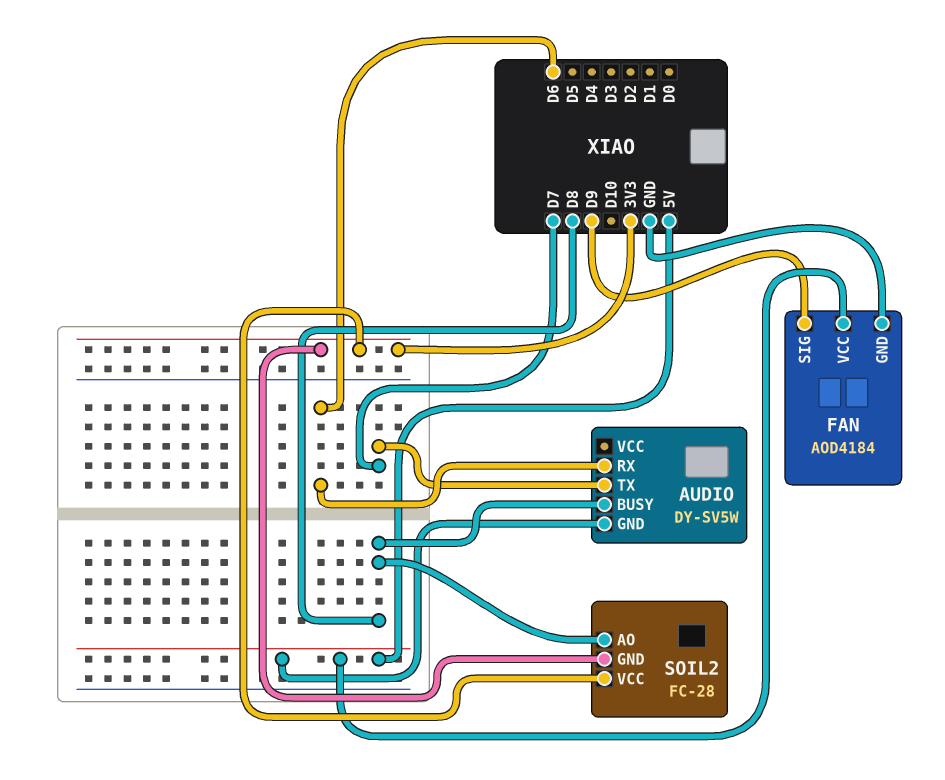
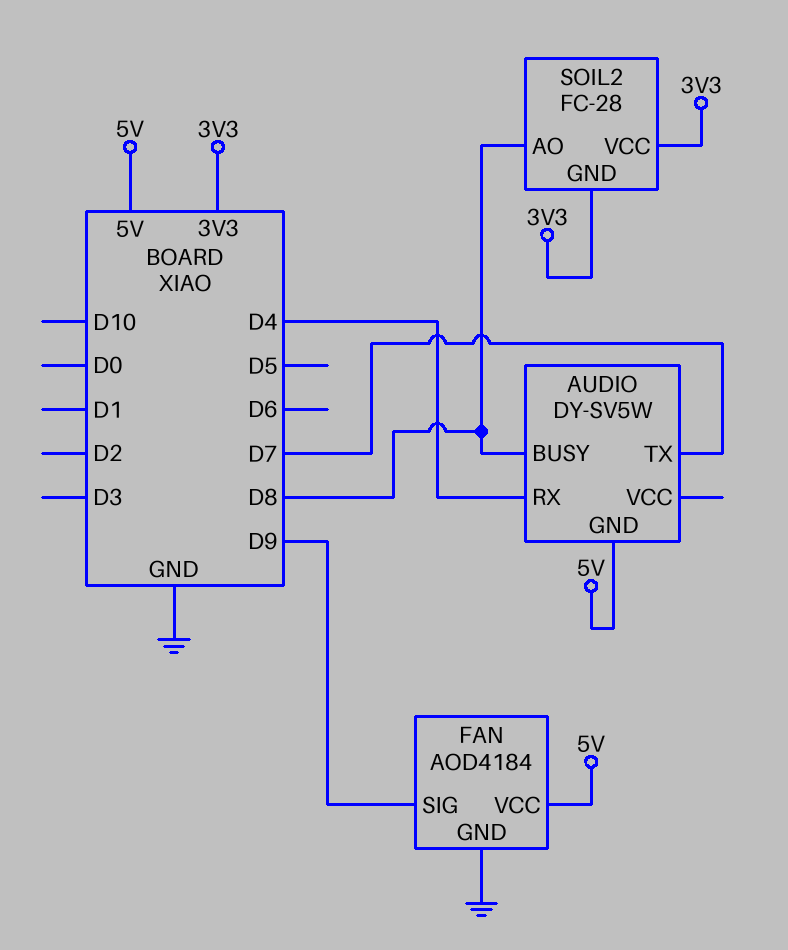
AUDIO pin RX: D6 -> D4

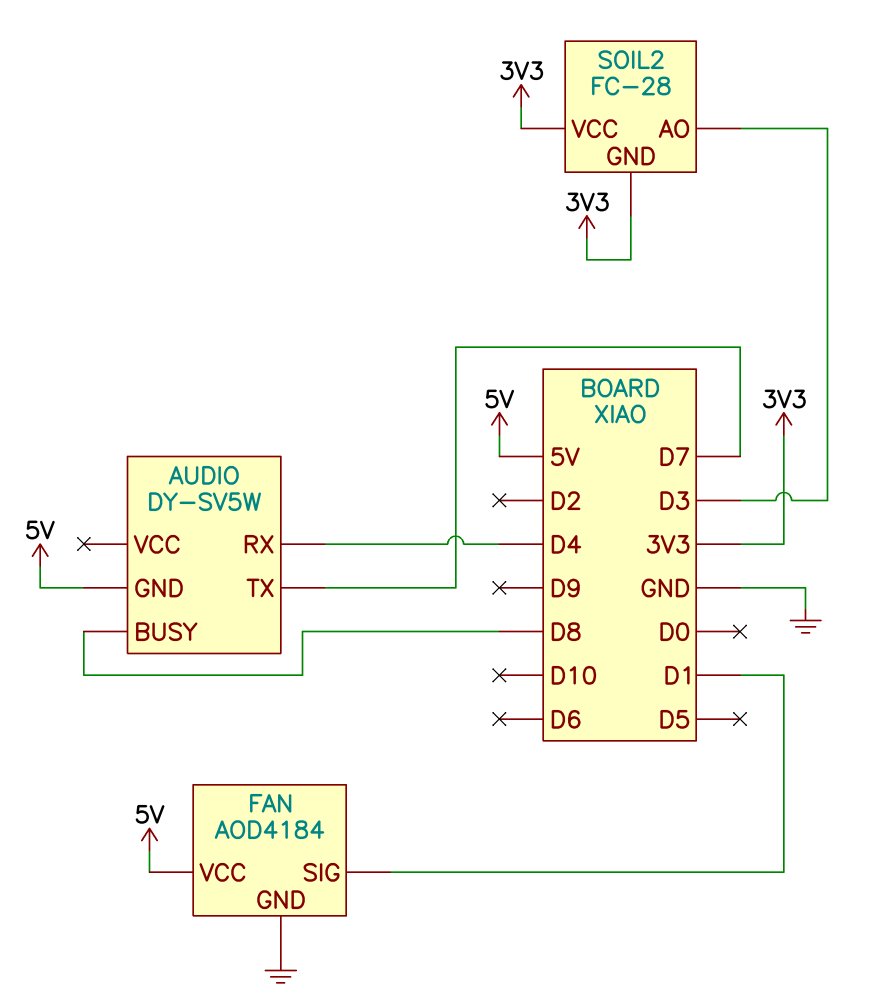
FAN pin SIG: D9 -> D1
SOIL2 pin AO: D8 -> D3

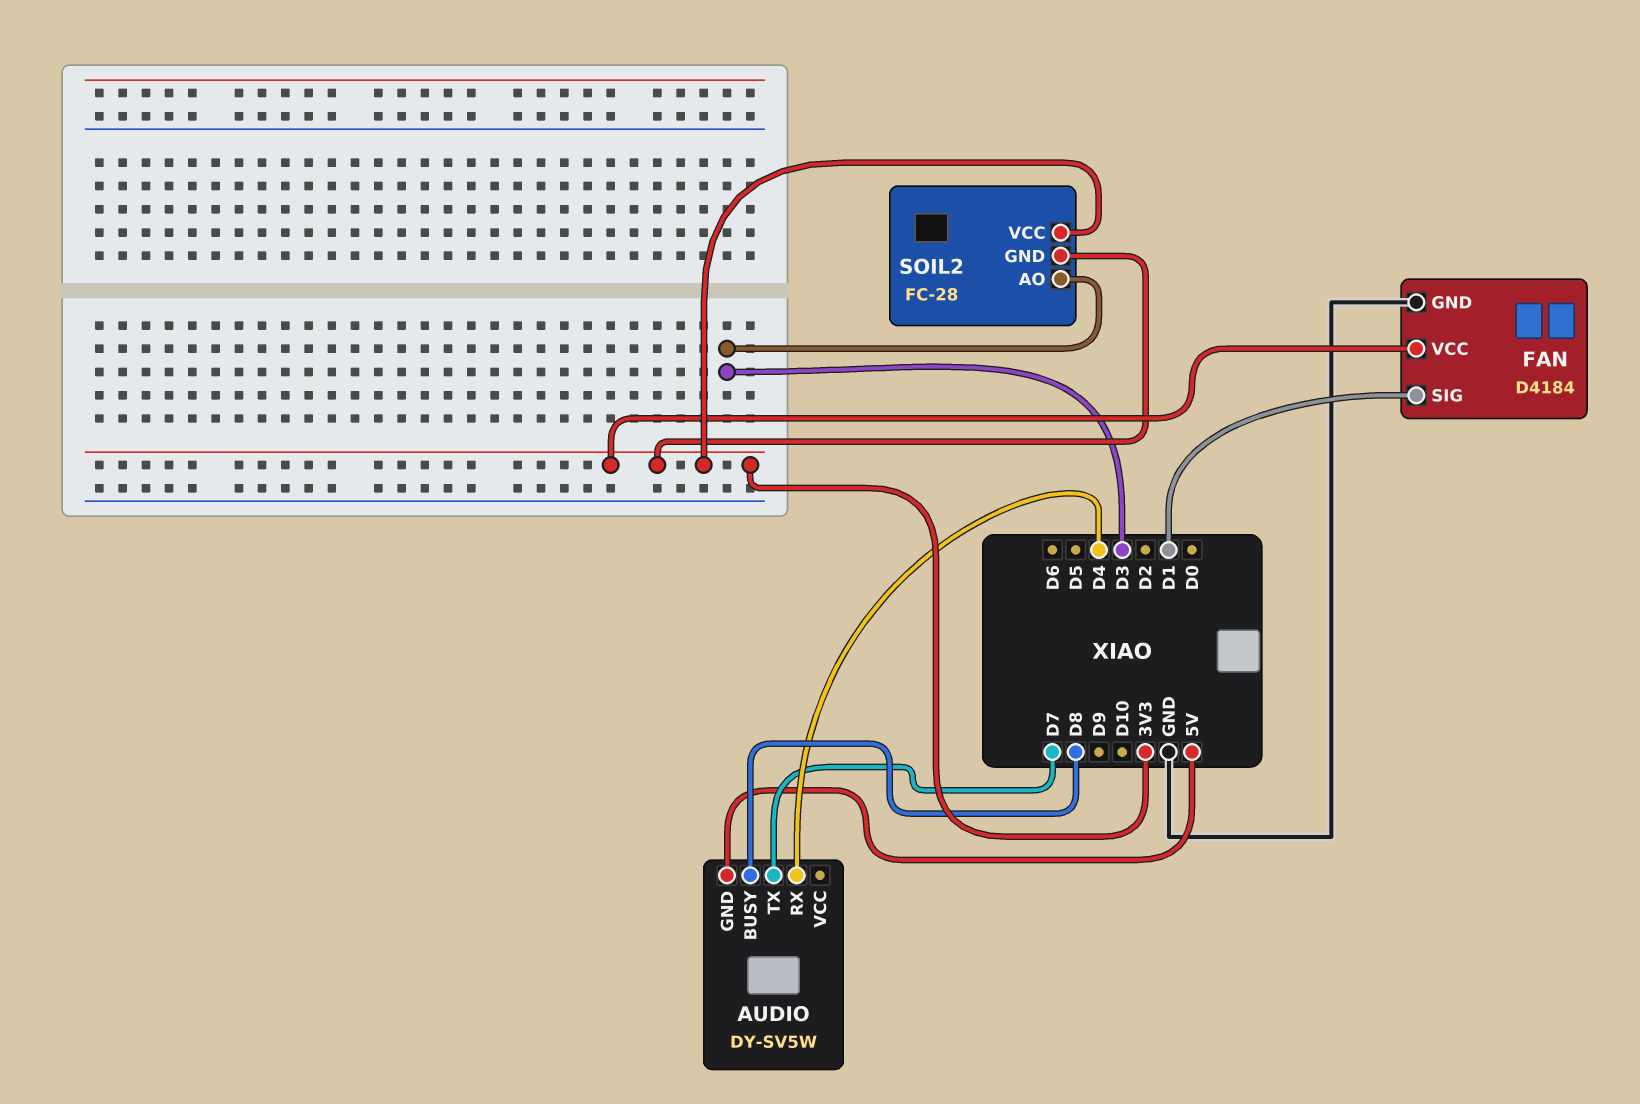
FAN: AOD4184 -> D4184
FAN pin VCC: 5V -> 3V3

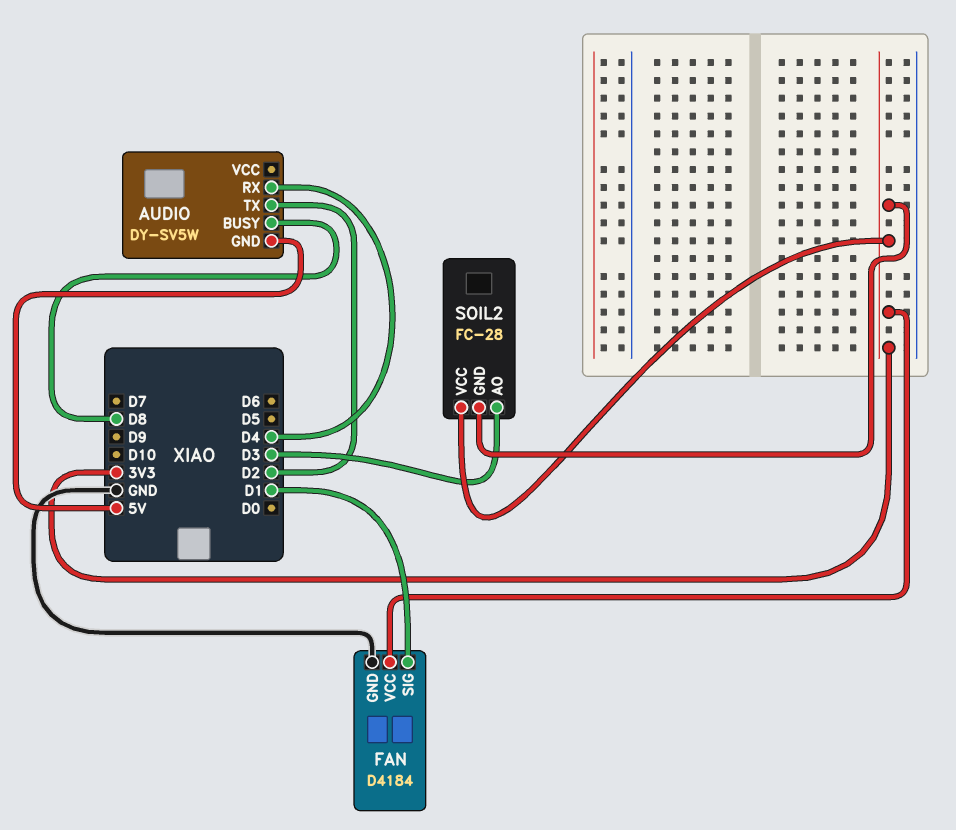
AUDIO pin TX: D7 -> D2

